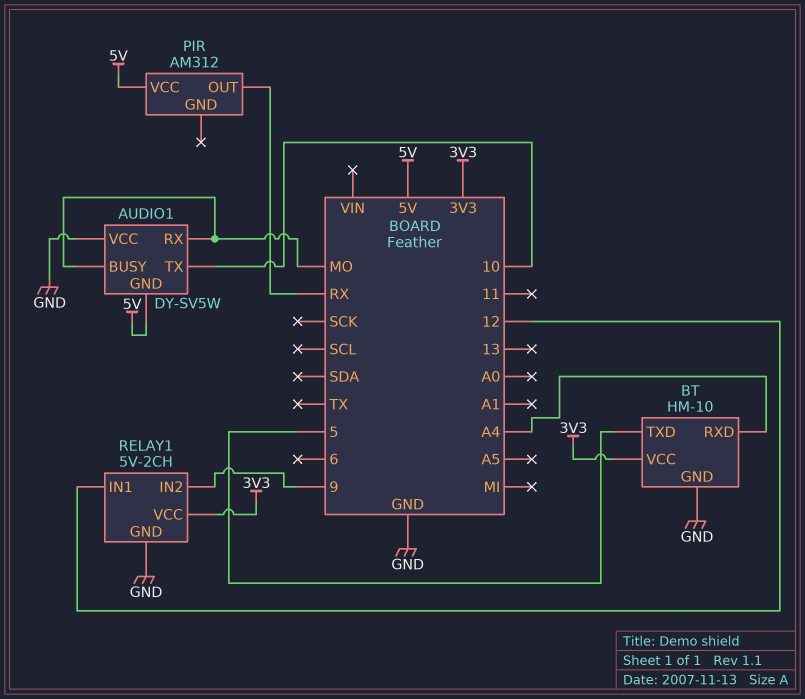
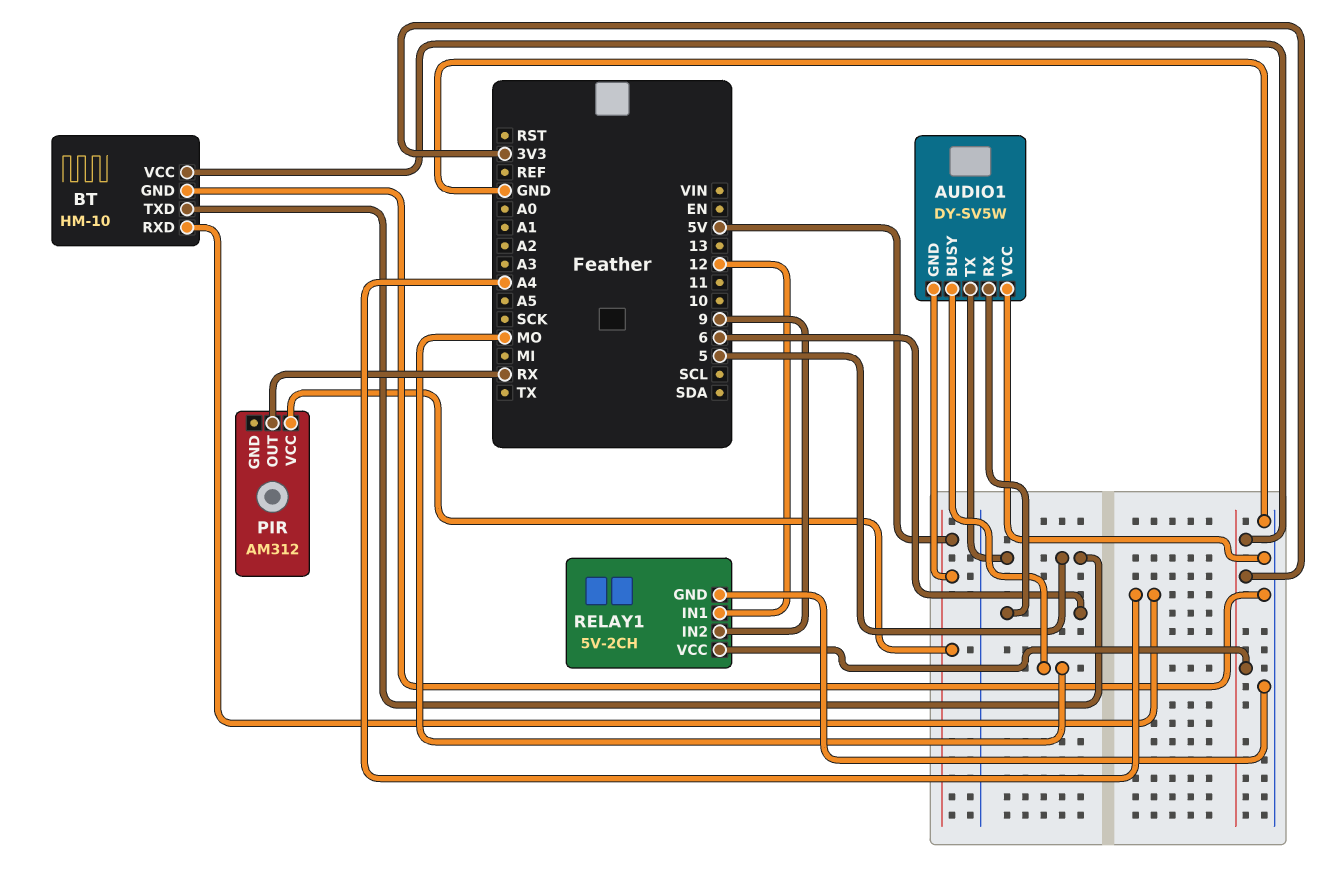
AUDIO1 pin RX: MO -> 6
AUDIO1 pin TX: 10 -> 5

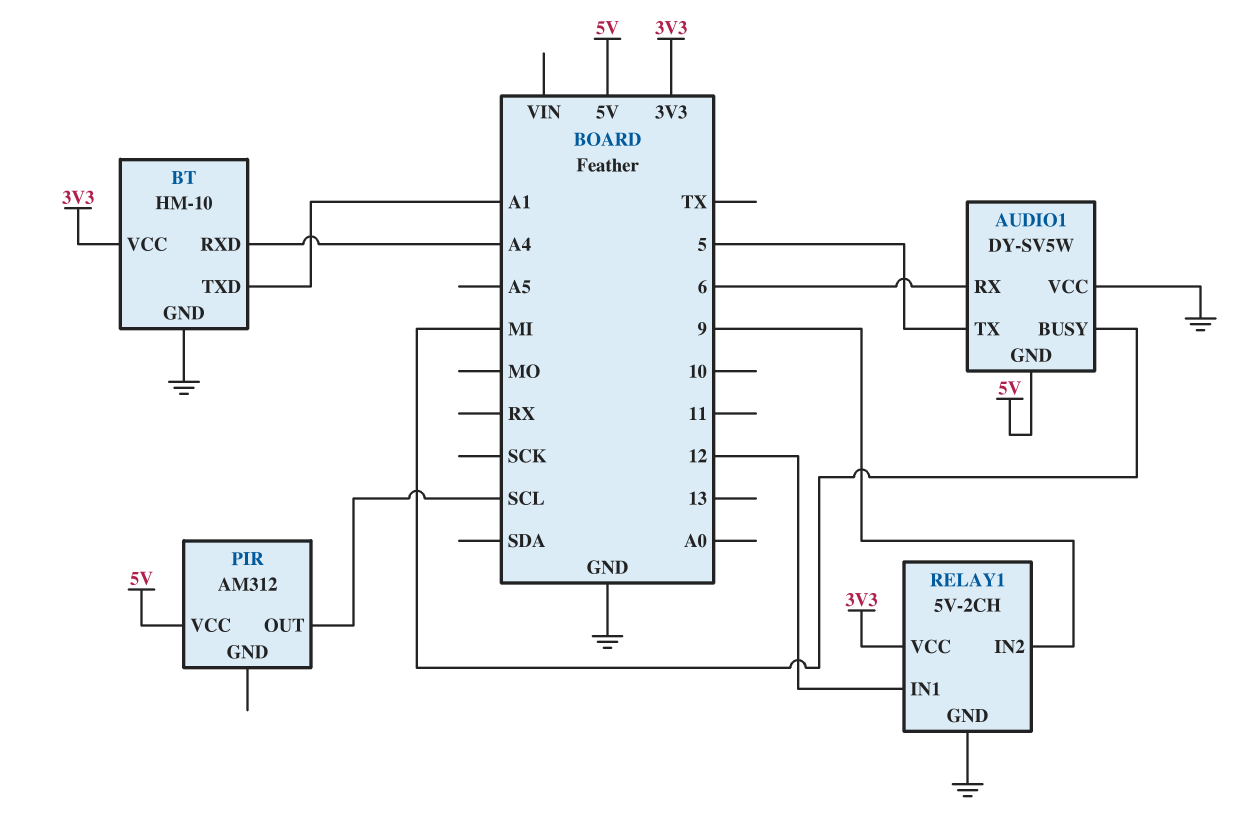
AUDIO1 pin BUSY: MO -> MI
BT pin TXD: 5 -> A1
PIR pin OUT: RX -> SCL

